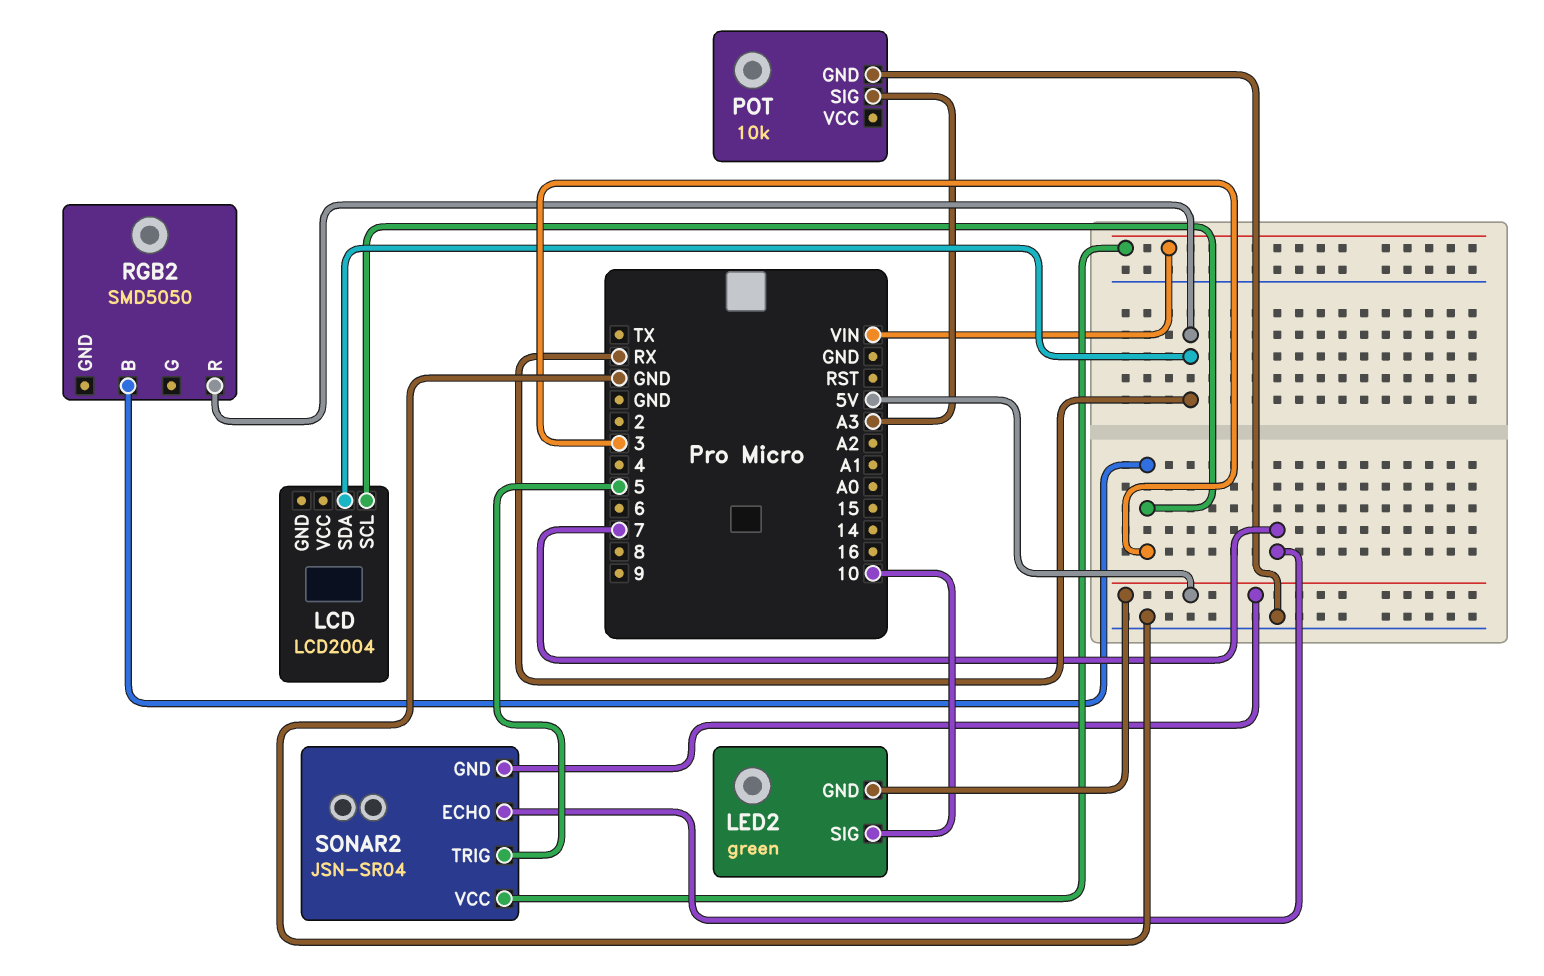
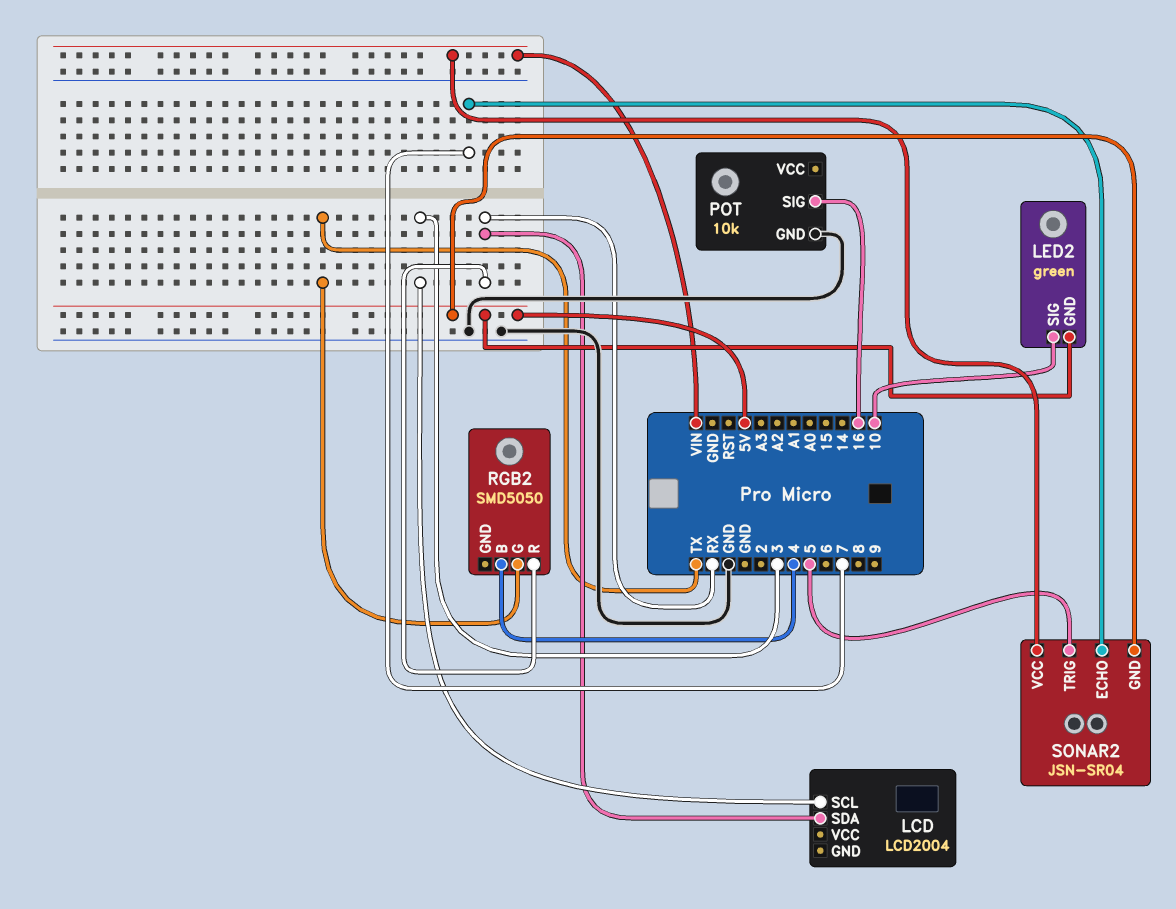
POT pin SIG: A3 -> 16
RGB2 pin B: 3 -> 4
RGB2 pin G: none -> TX

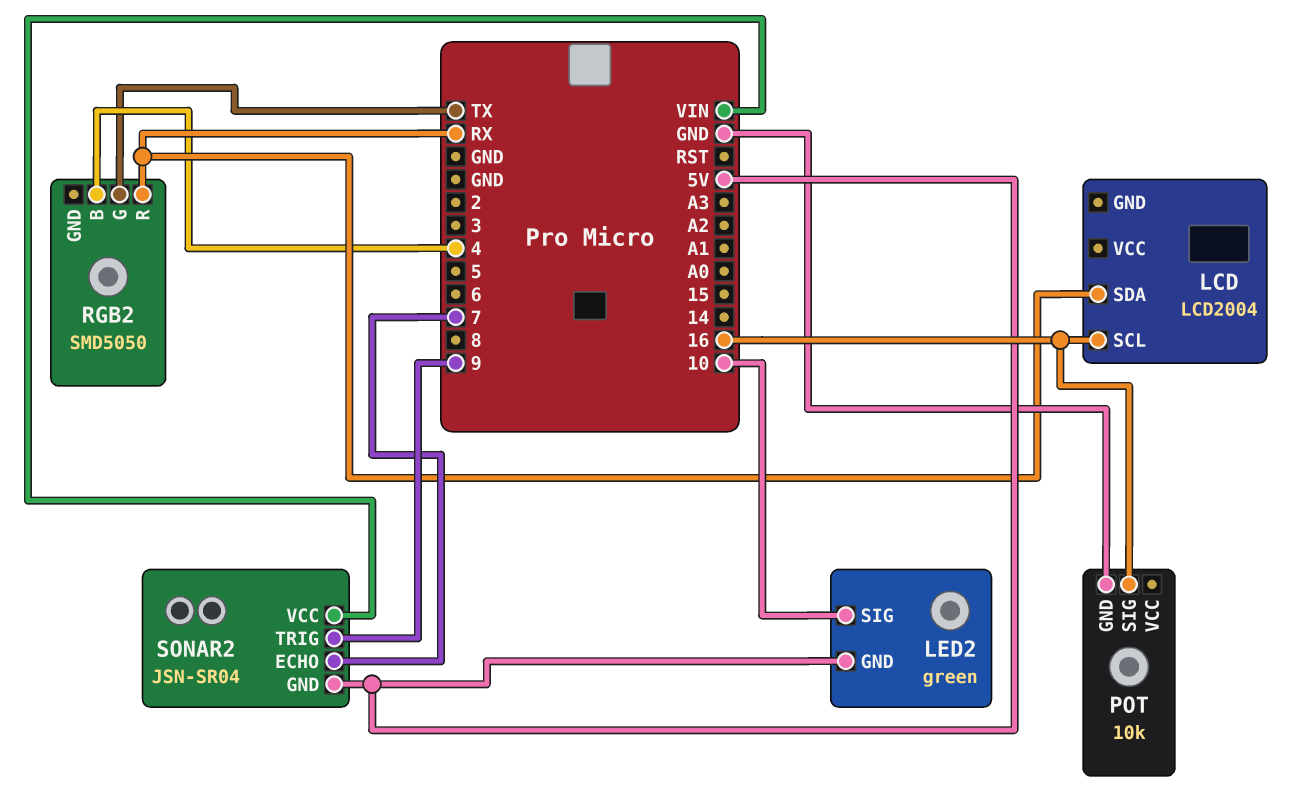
LCD pin SCL: 3 -> 16
SONAR2 pin TRIG: 5 -> 9

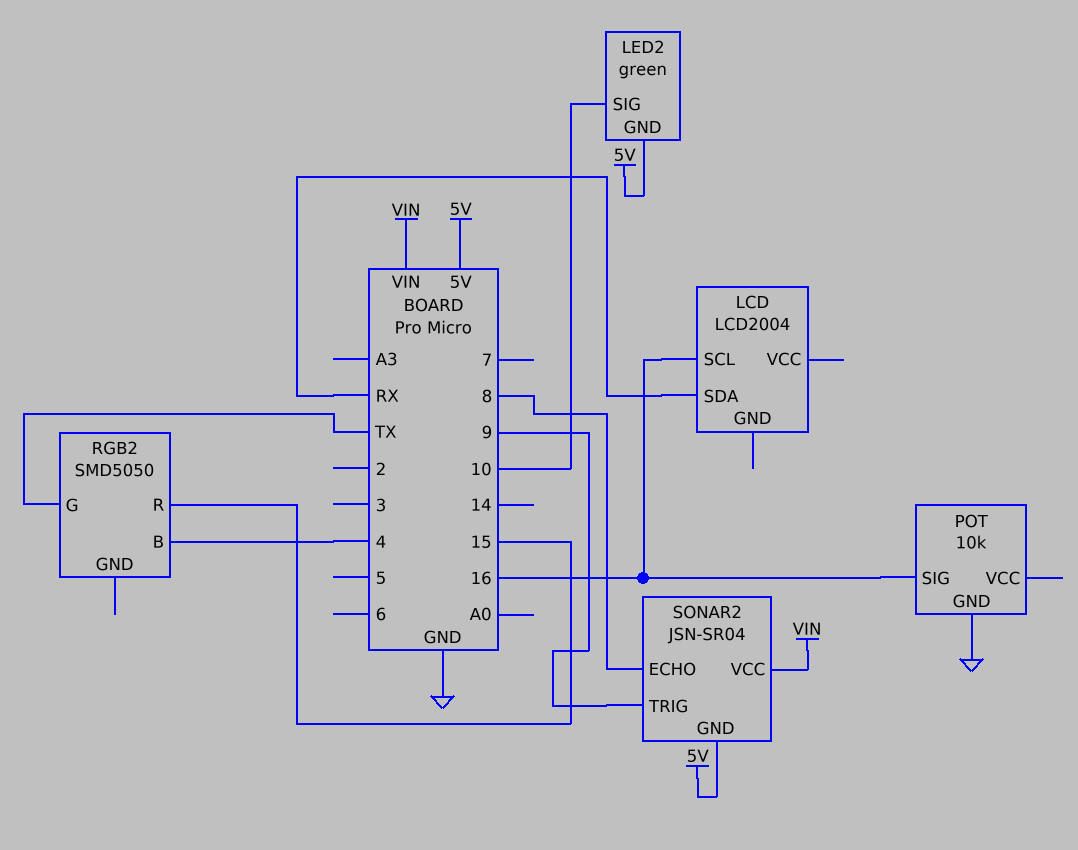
RGB2 pin R: RX -> 15
SONAR2 pin ECHO: 7 -> 8

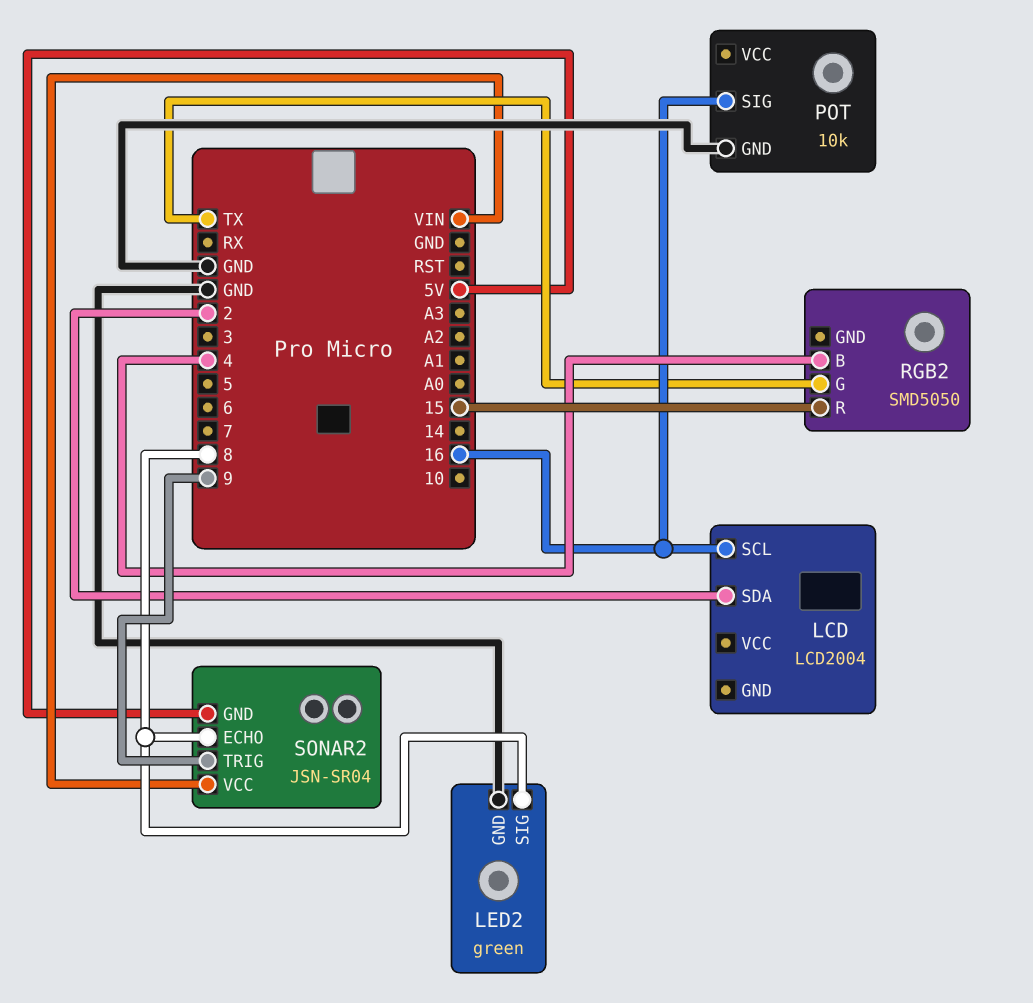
LCD pin SDA: RX -> 2
LED2 pin GND: 5V -> GND
LED2 pin SIG: 10 -> 8

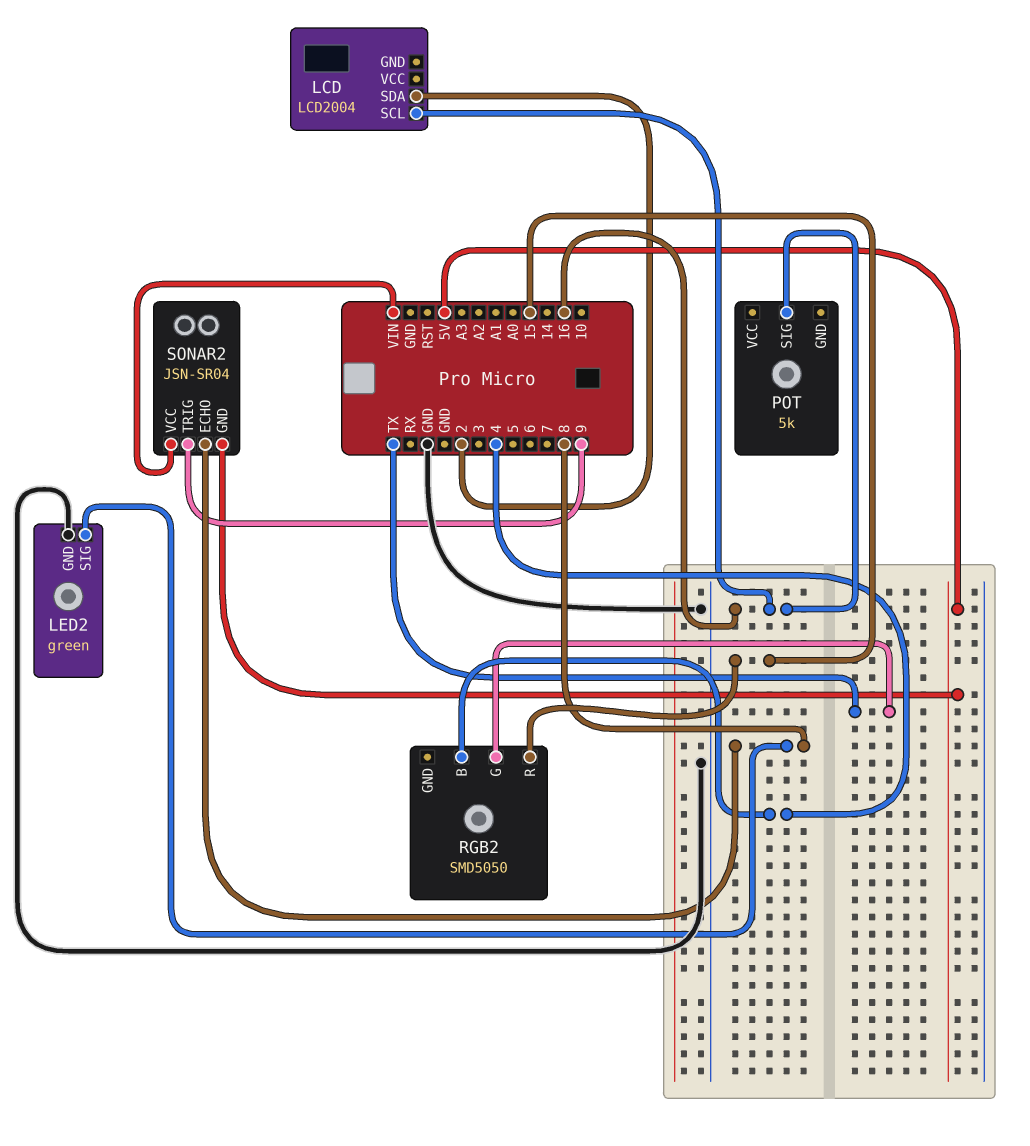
POT: 10k -> 5k
POT pin GND: GND -> none

